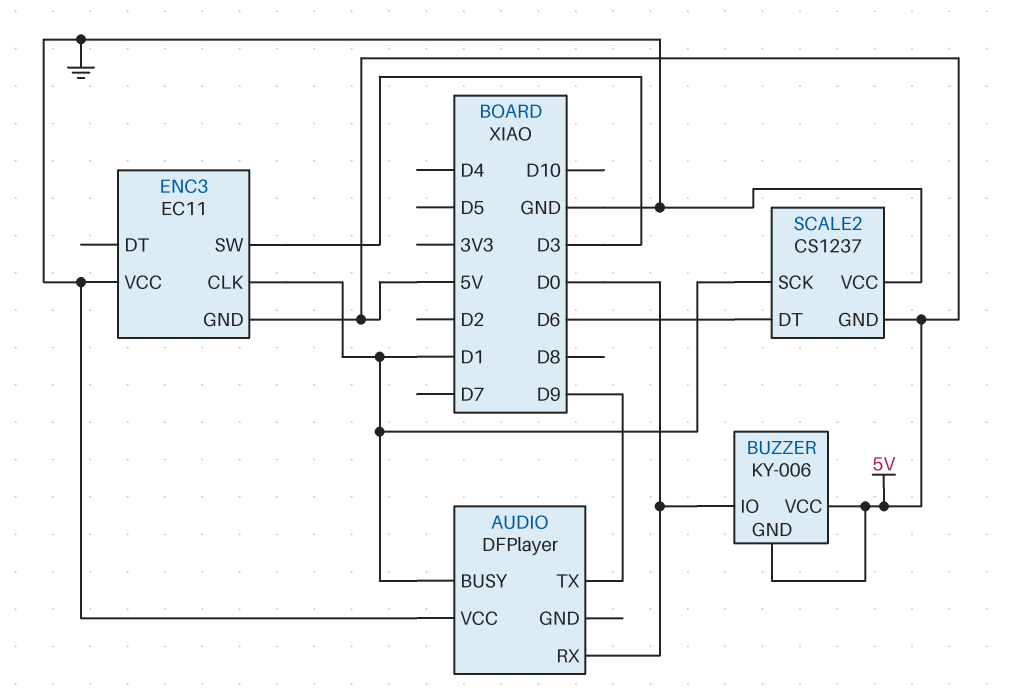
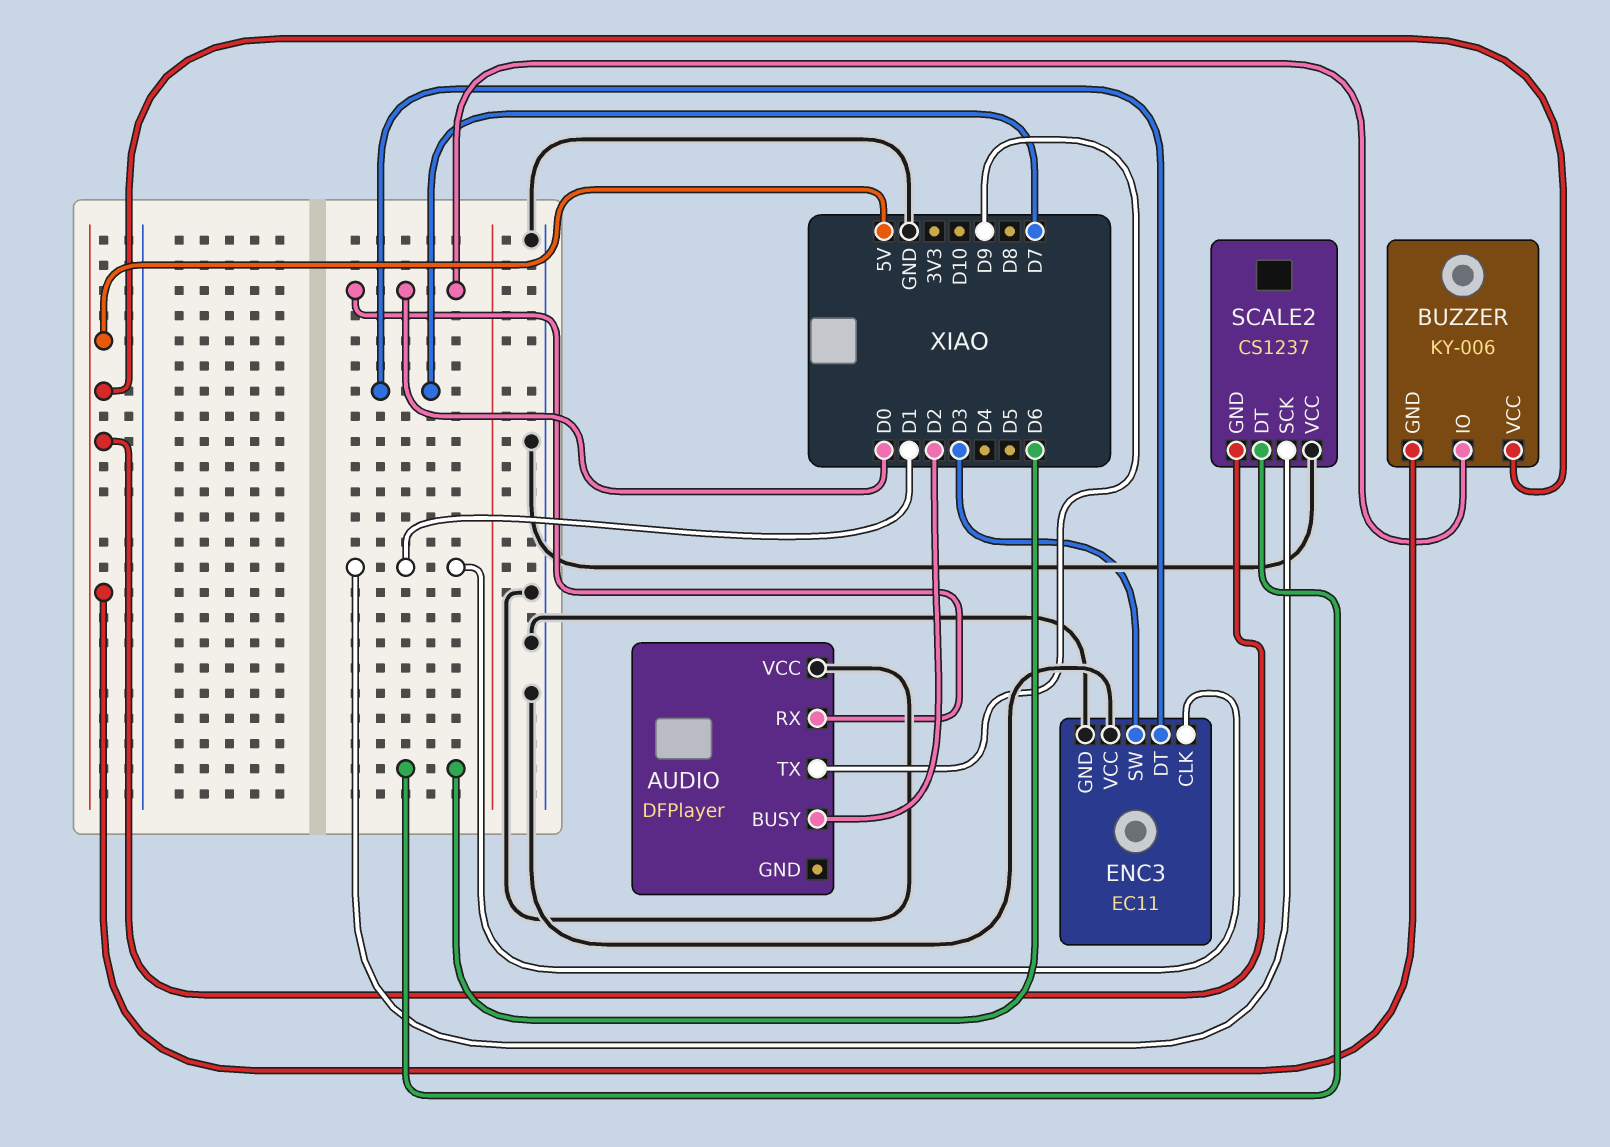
AUDIO pin BUSY: D1 -> D2
ENC3 pin DT: none -> D7
ENC3 pin GND: 5V -> GND

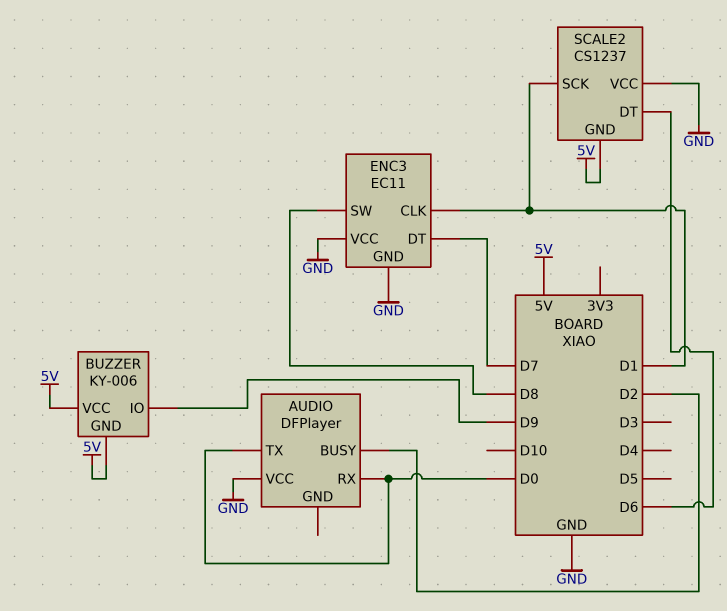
AUDIO pin TX: D9 -> D0
BUZZER pin IO: D0 -> D9
ENC3 pin SW: D3 -> D8

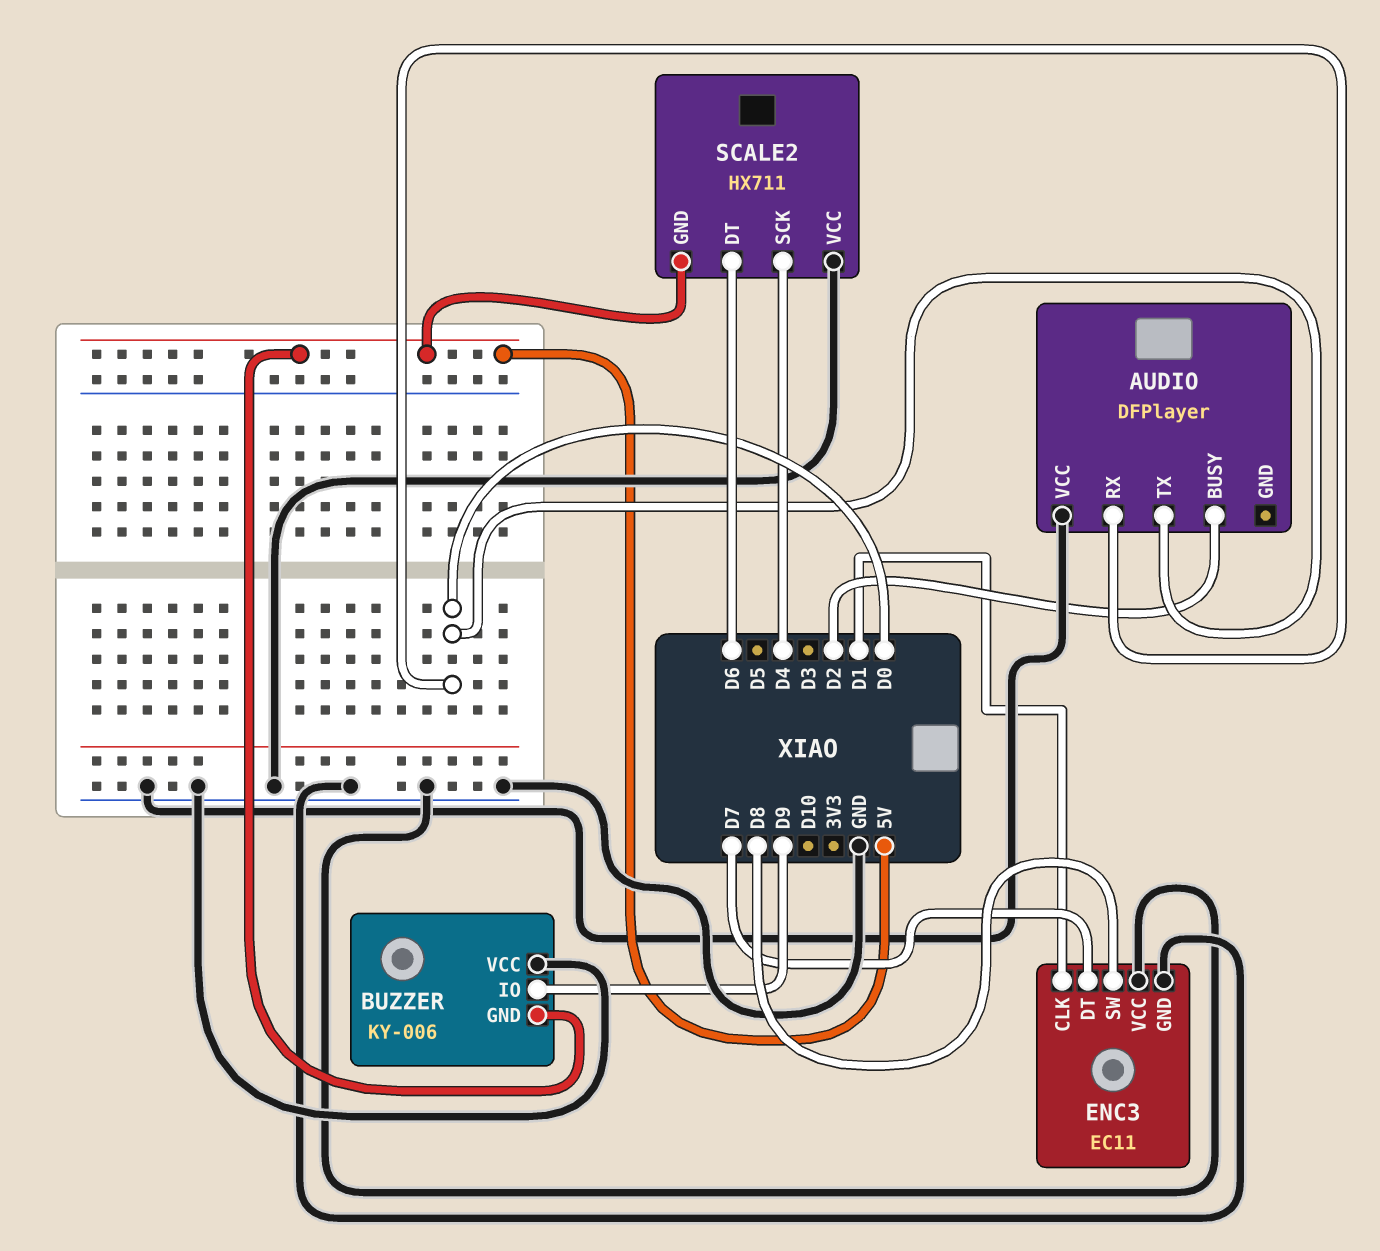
BUZZER pin VCC: 5V -> GND
SCALE2: CS1237 -> HX711
SCALE2 pin SCK: D1 -> D4

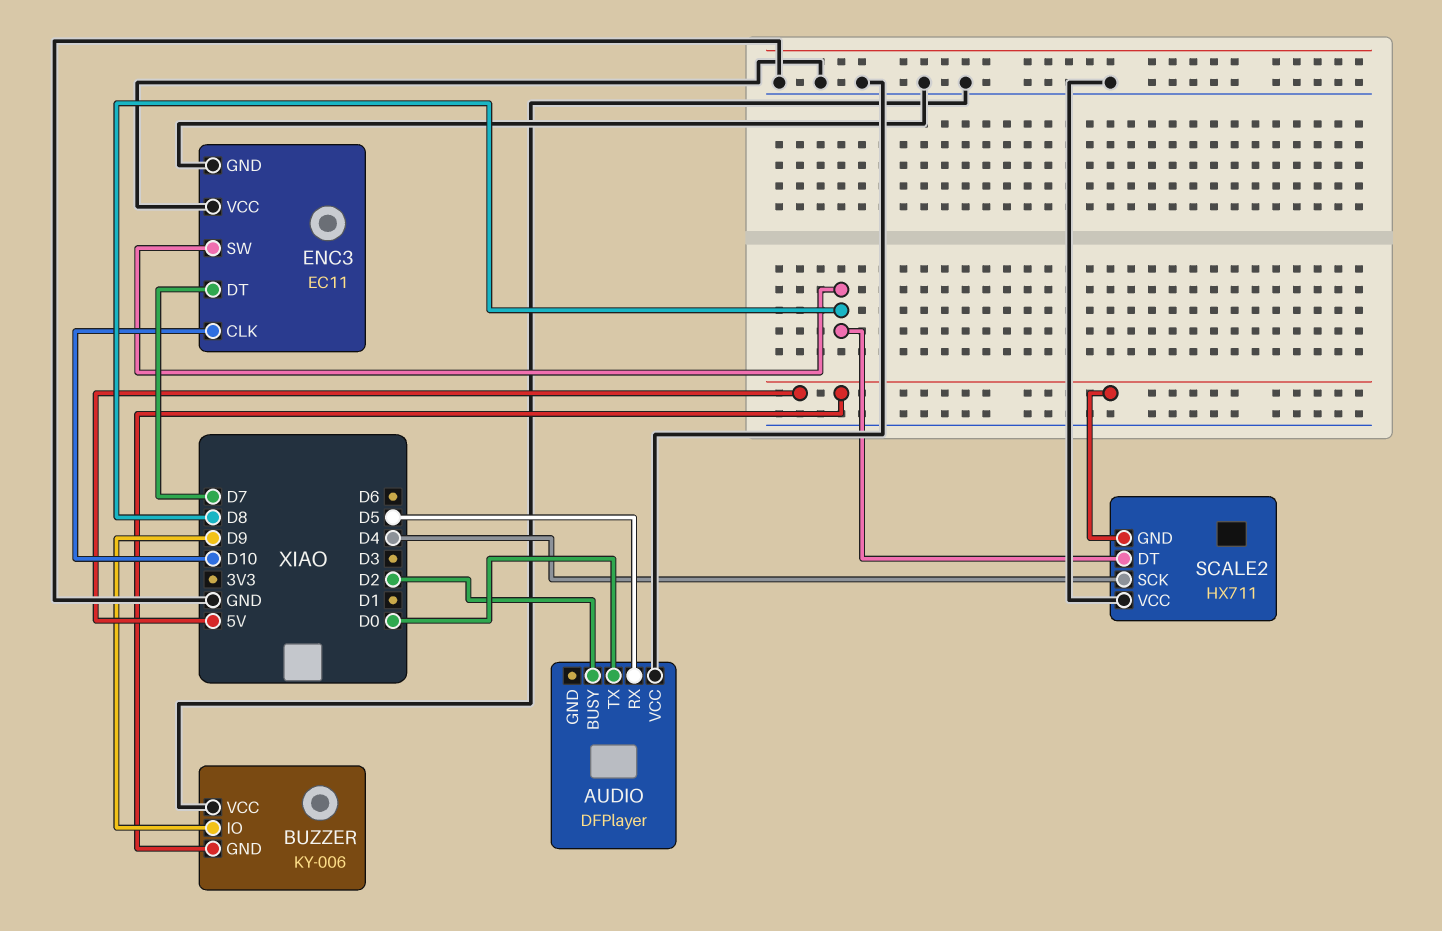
AUDIO pin RX: D0 -> D5
ENC3 pin CLK: D1 -> D10
SCALE2 pin DT: D6 -> D8

